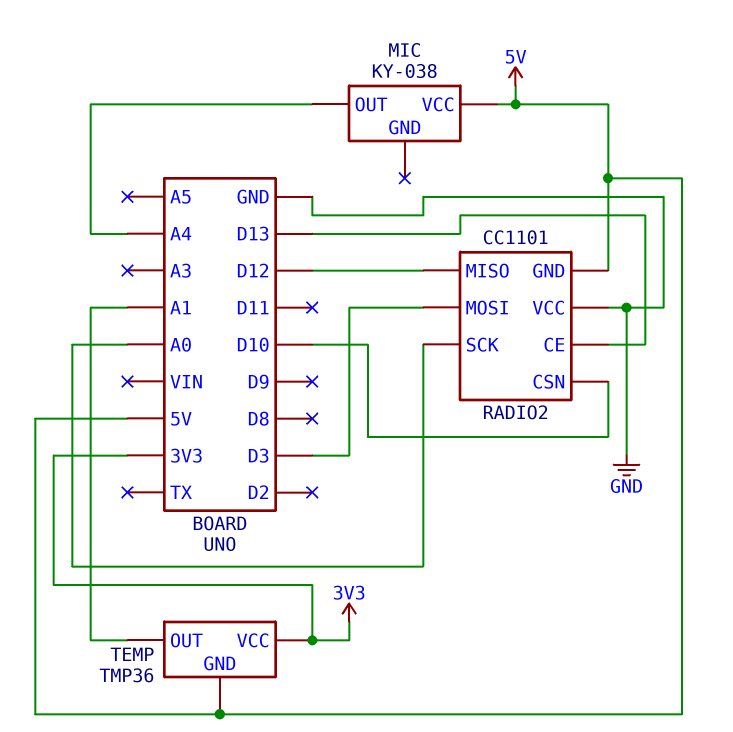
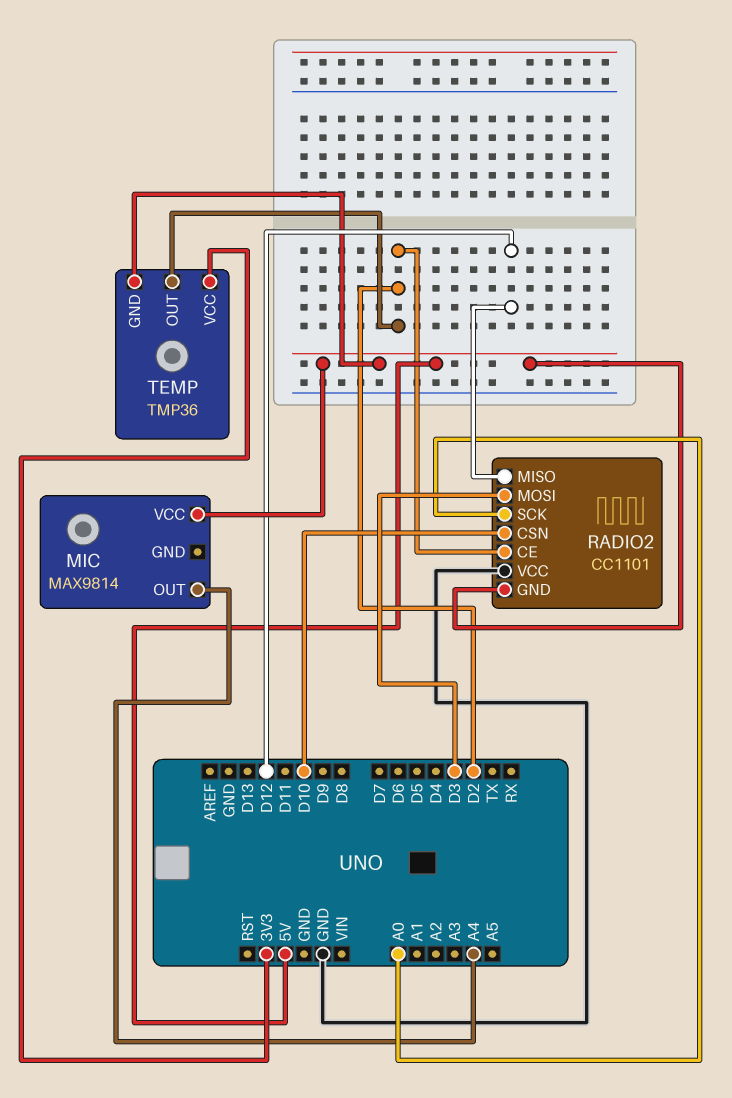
MIC: KY-038 -> MAX9814
RADIO2 pin CE: D13 -> D2
TEMP pin OUT: A1 -> D2

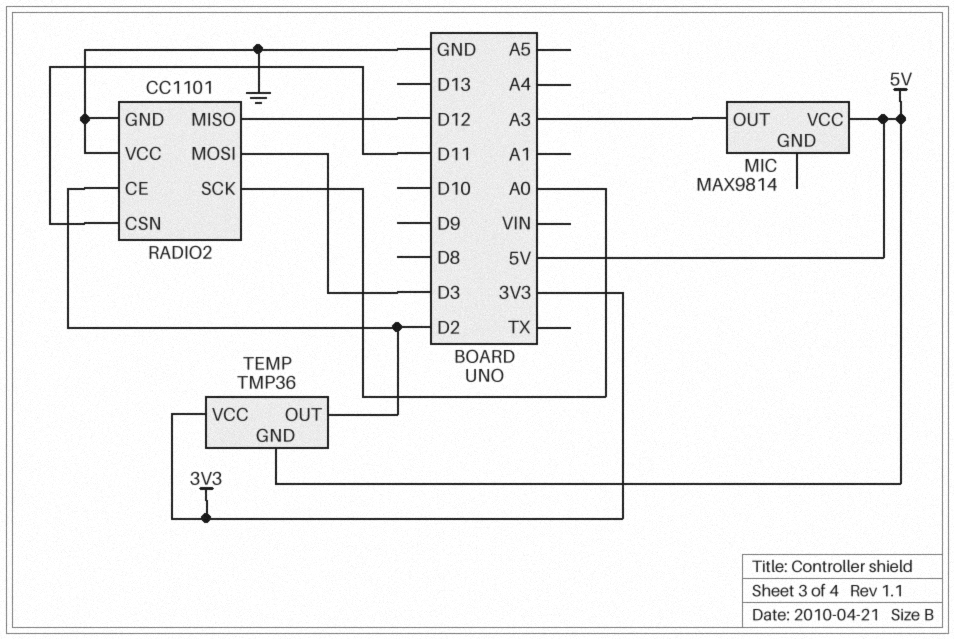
MIC pin OUT: A4 -> A3
RADIO2 pin CSN: D10 -> D11
RADIO2 pin GND: 5V -> GND

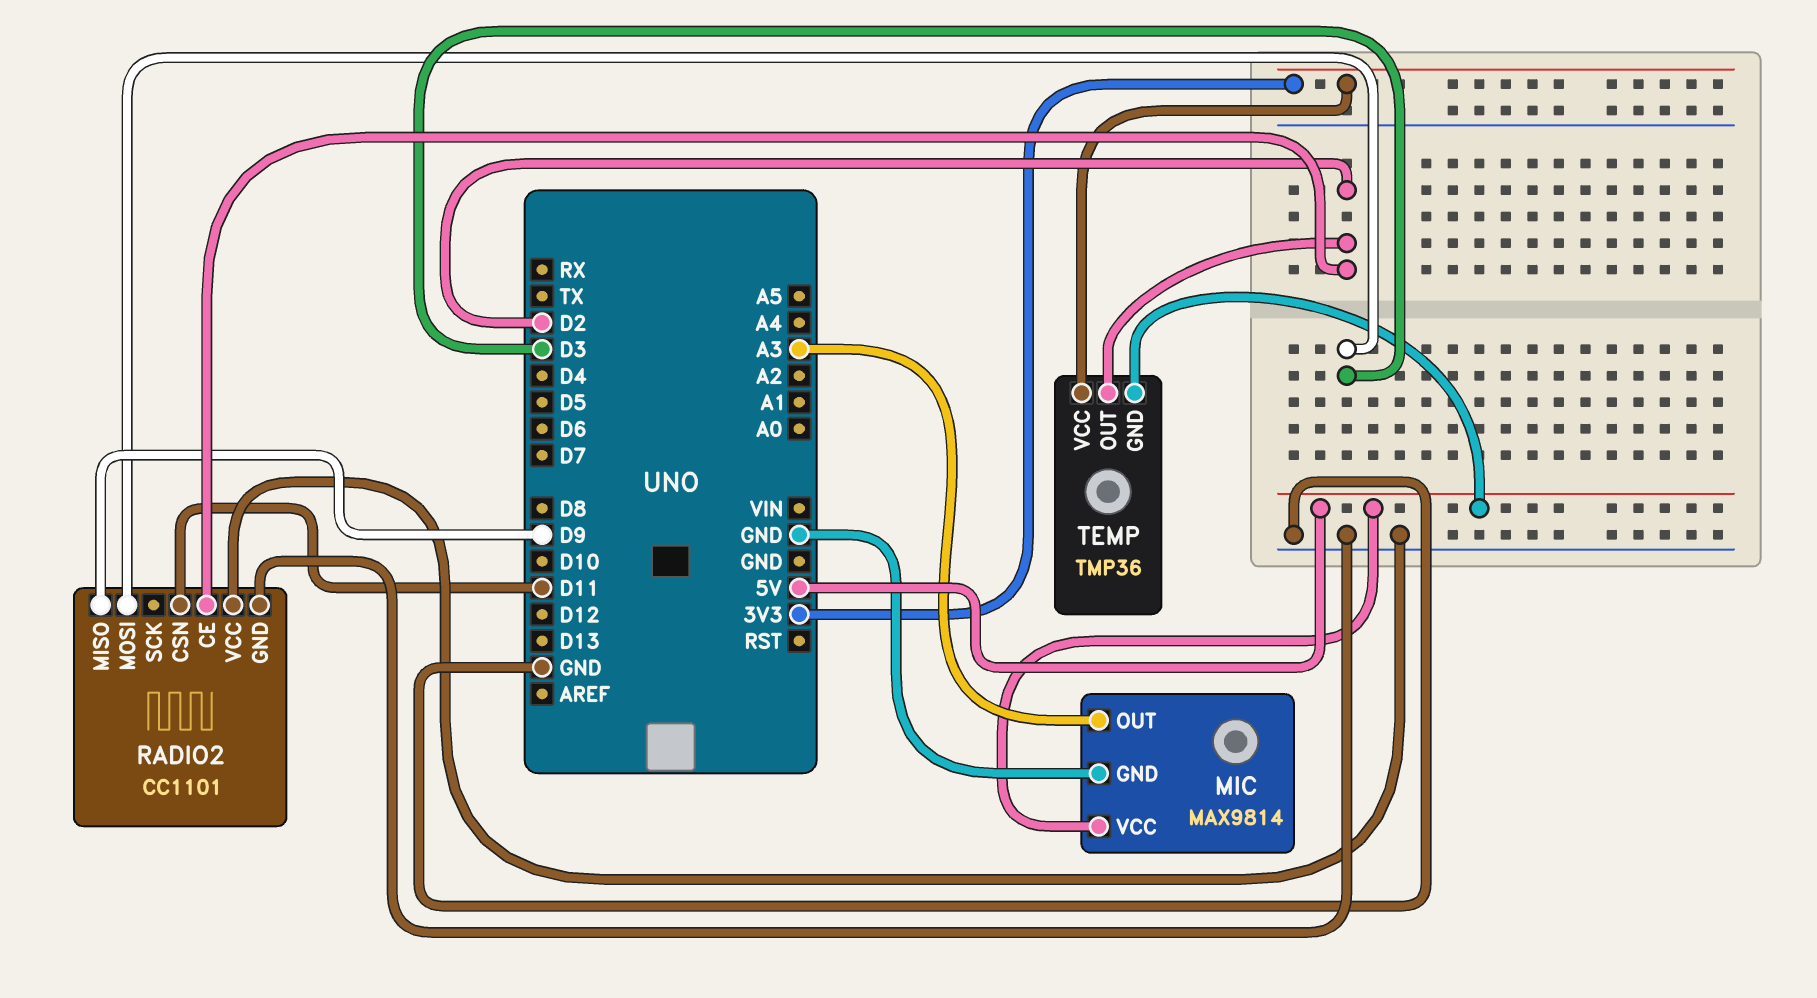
MIC pin GND: none -> GND
RADIO2 pin MISO: D12 -> D9
RADIO2 pin SCK: A0 -> none

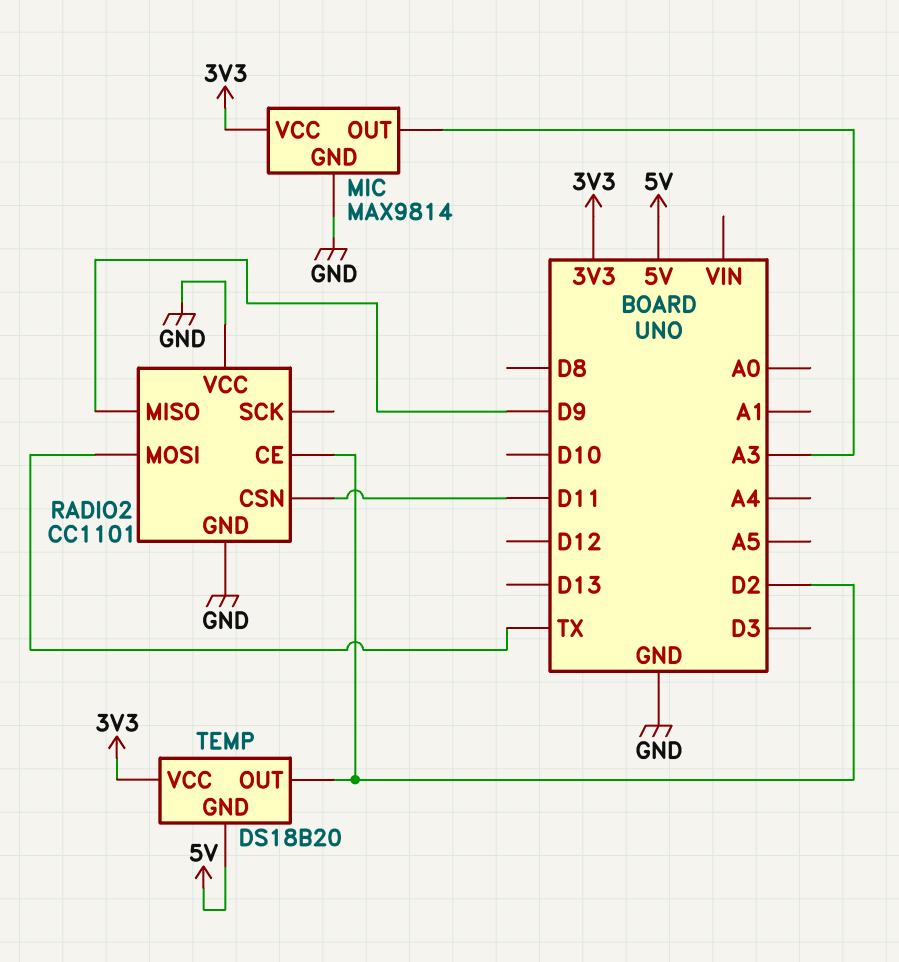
MIC pin VCC: 5V -> 3V3
RADIO2 pin MOSI: D3 -> TX
TEMP: TMP36 -> DS18B20

